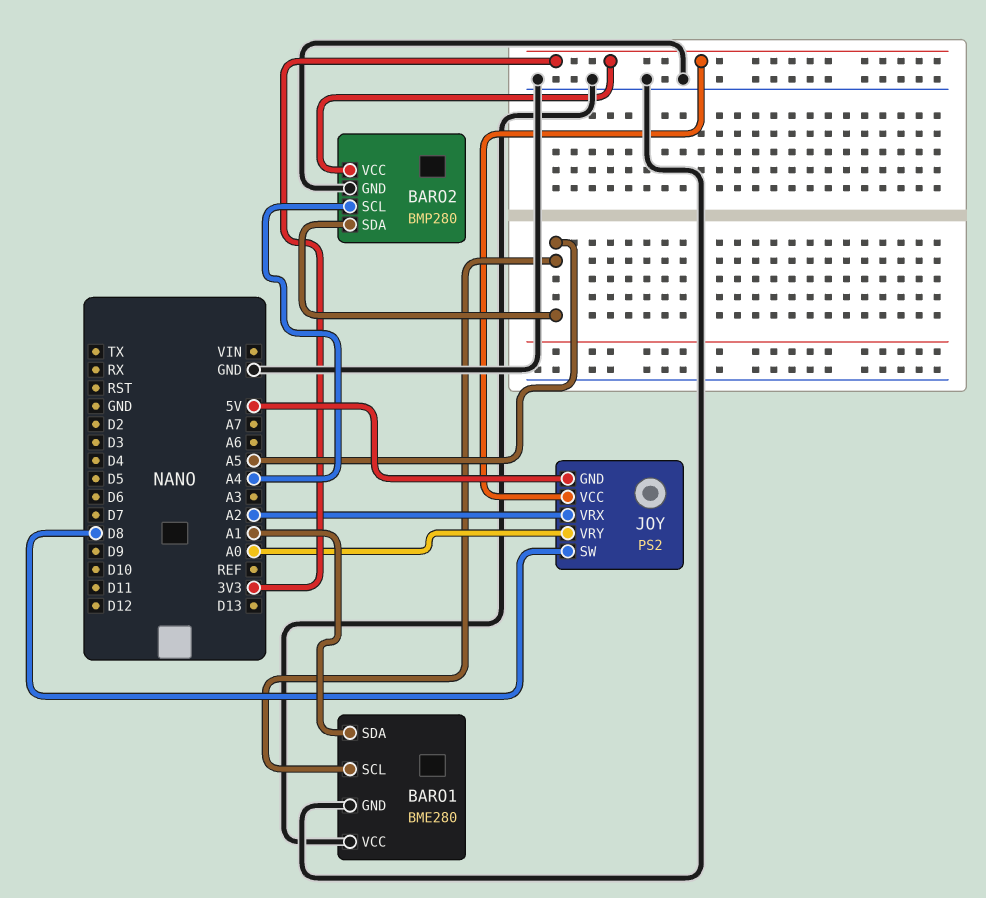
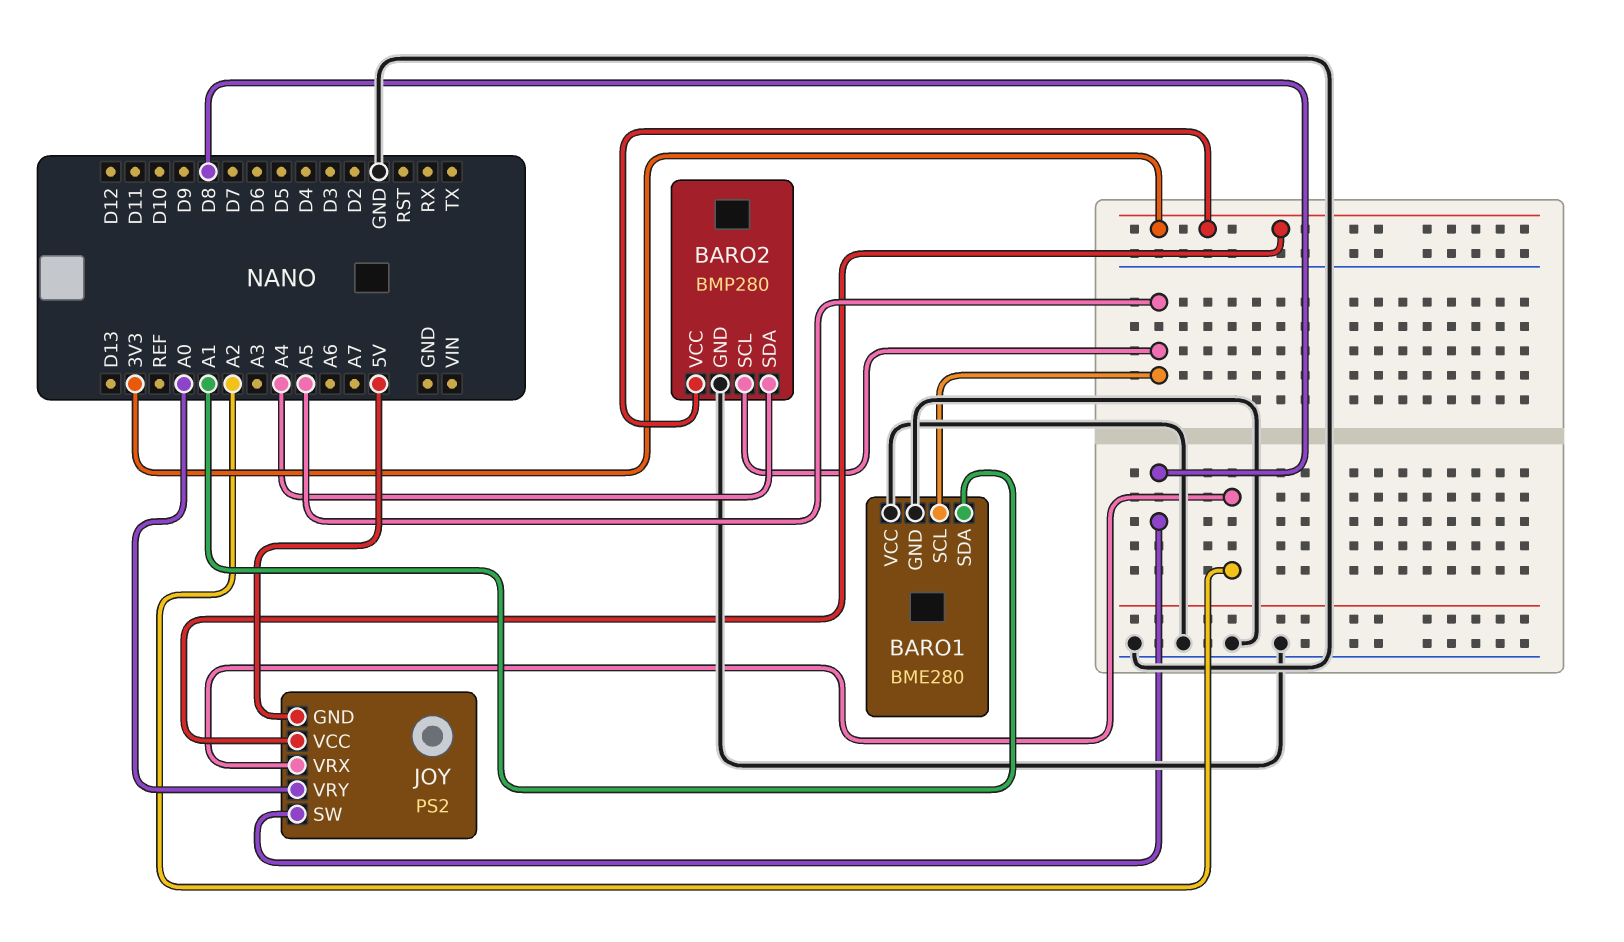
BARO2 pin SCL: A4 -> A5
BARO2 pin SDA: A5 -> A4

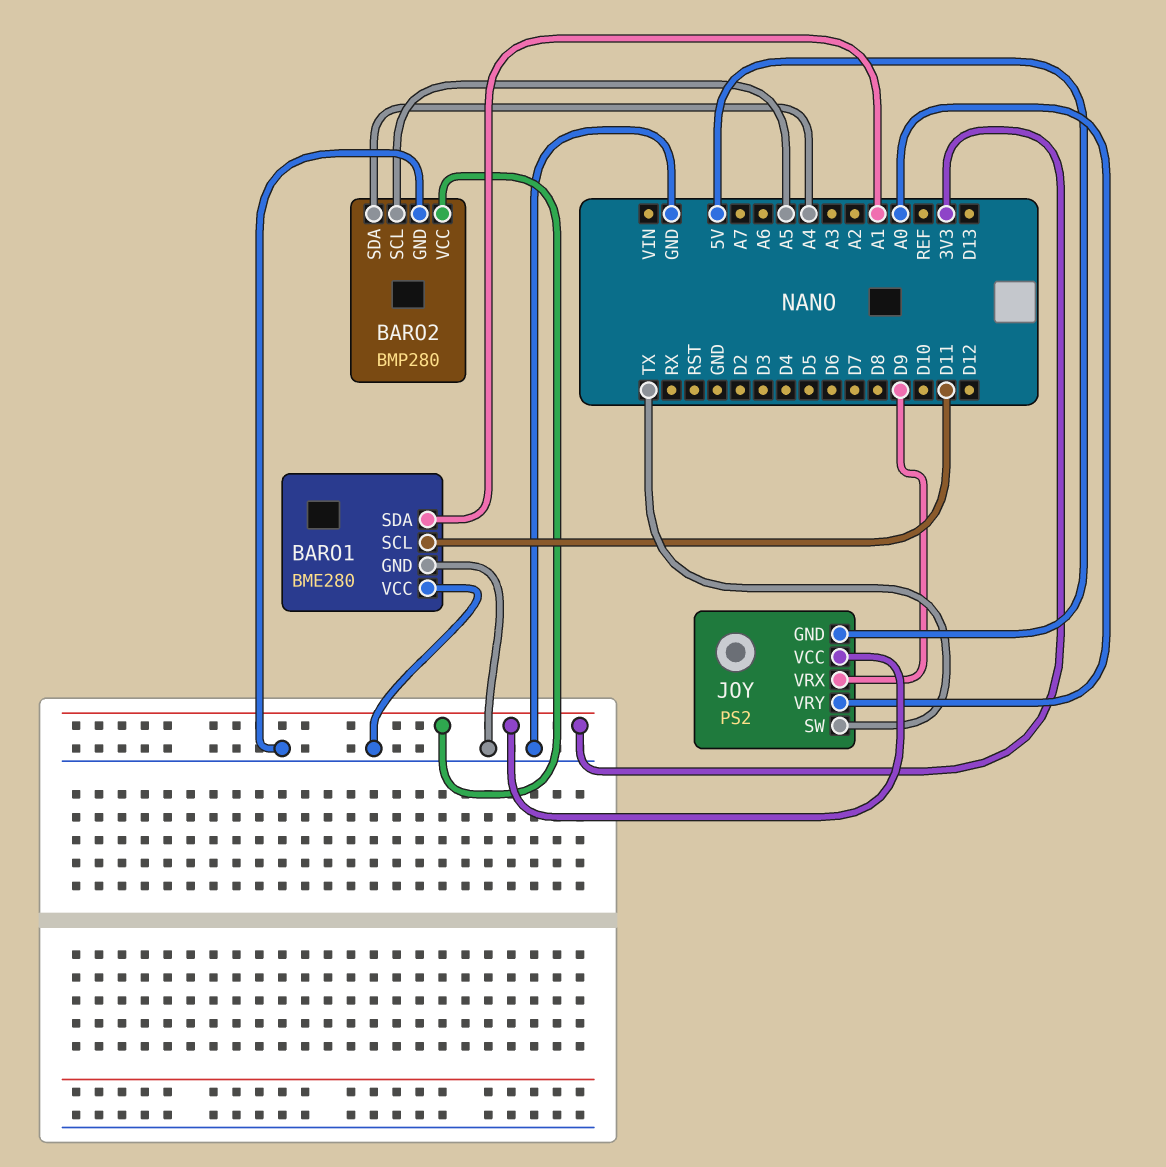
BARO1 pin SCL: A5 -> D11
JOY pin SW: D8 -> TX
JOY pin VRX: A2 -> D9

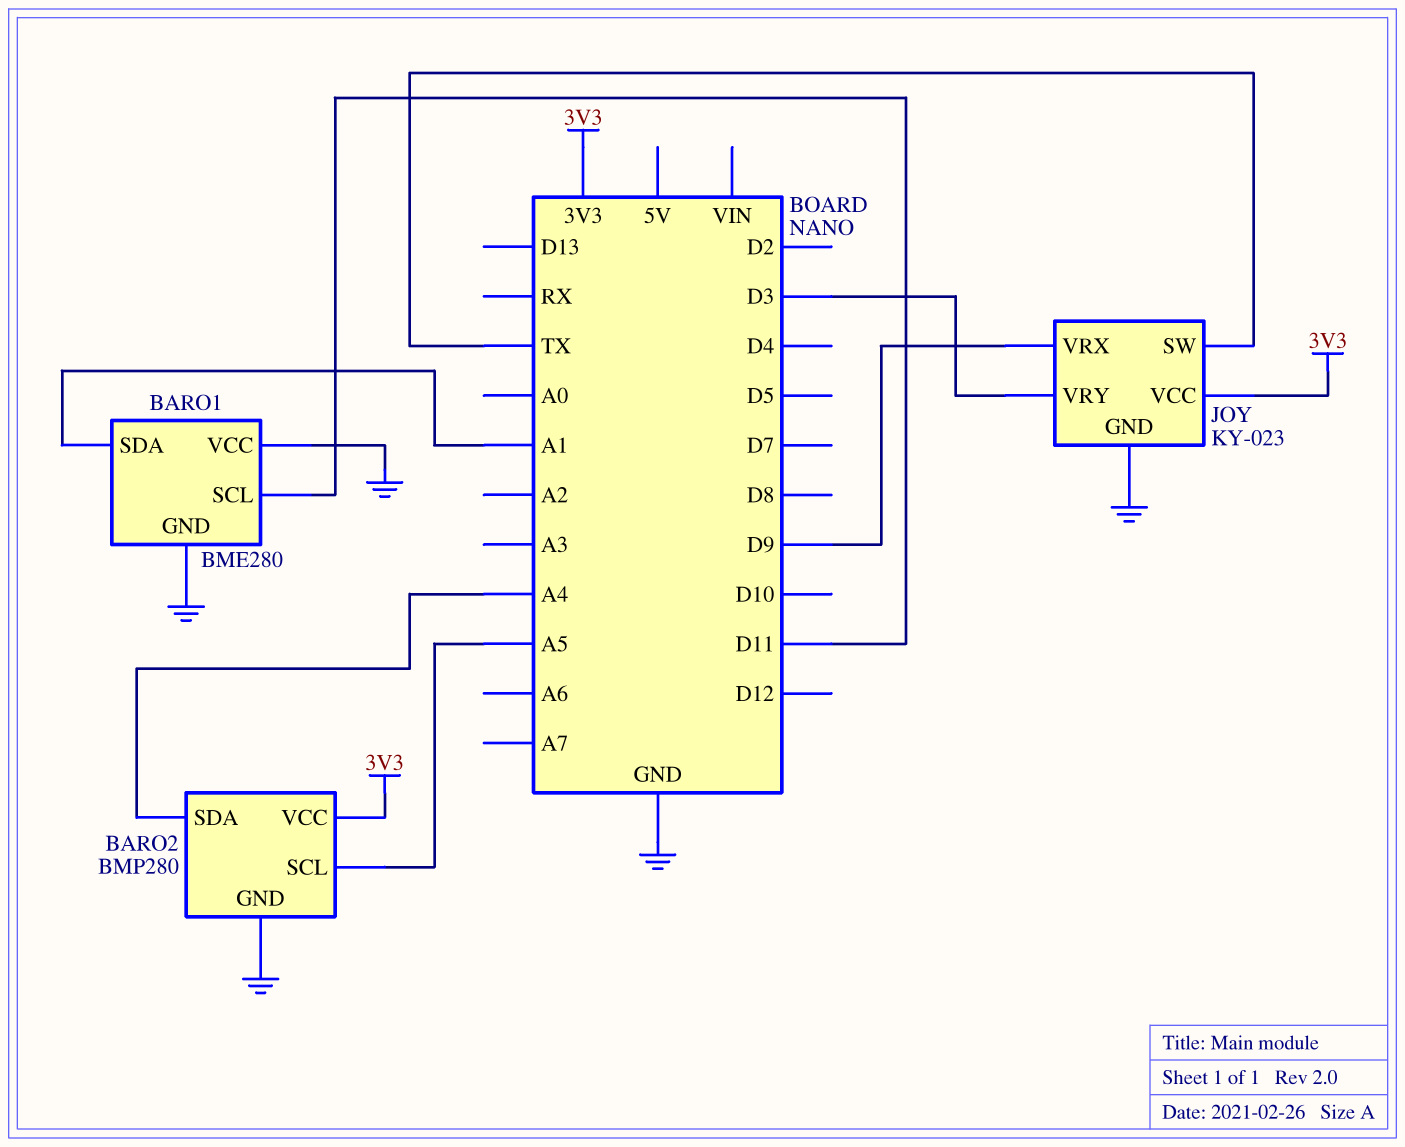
JOY: PS2 -> KY-023
JOY pin GND: 5V -> GND
JOY pin VRY: A0 -> D3

